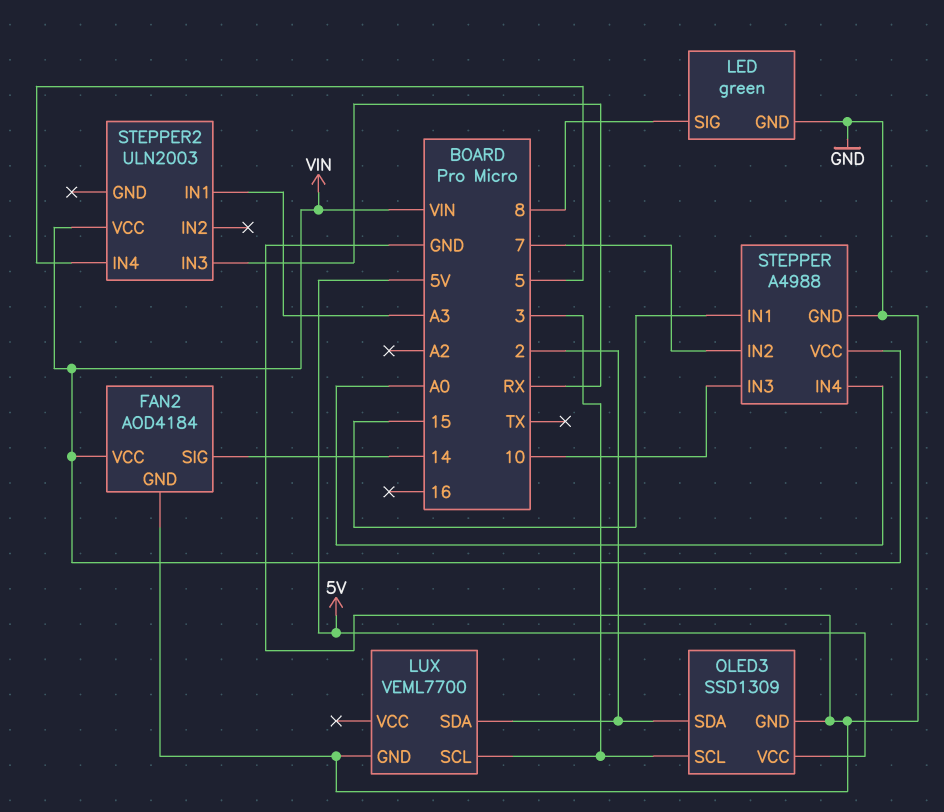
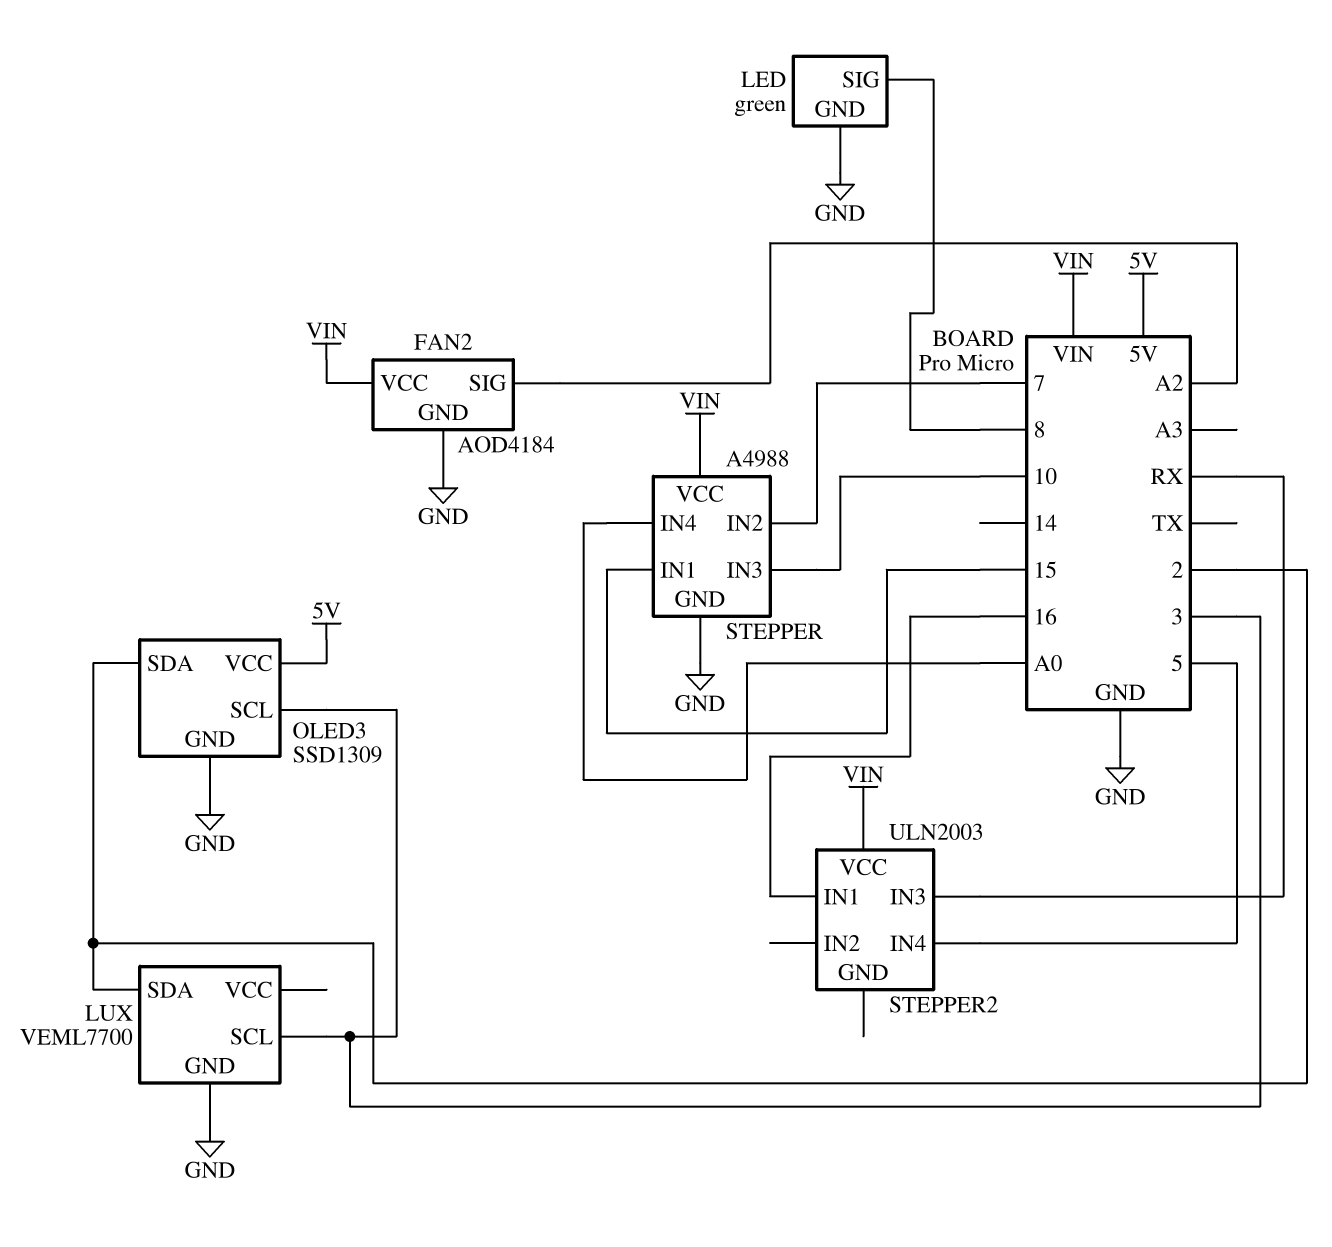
FAN2 pin SIG: 14 -> A2
STEPPER2 pin IN1: A3 -> 16

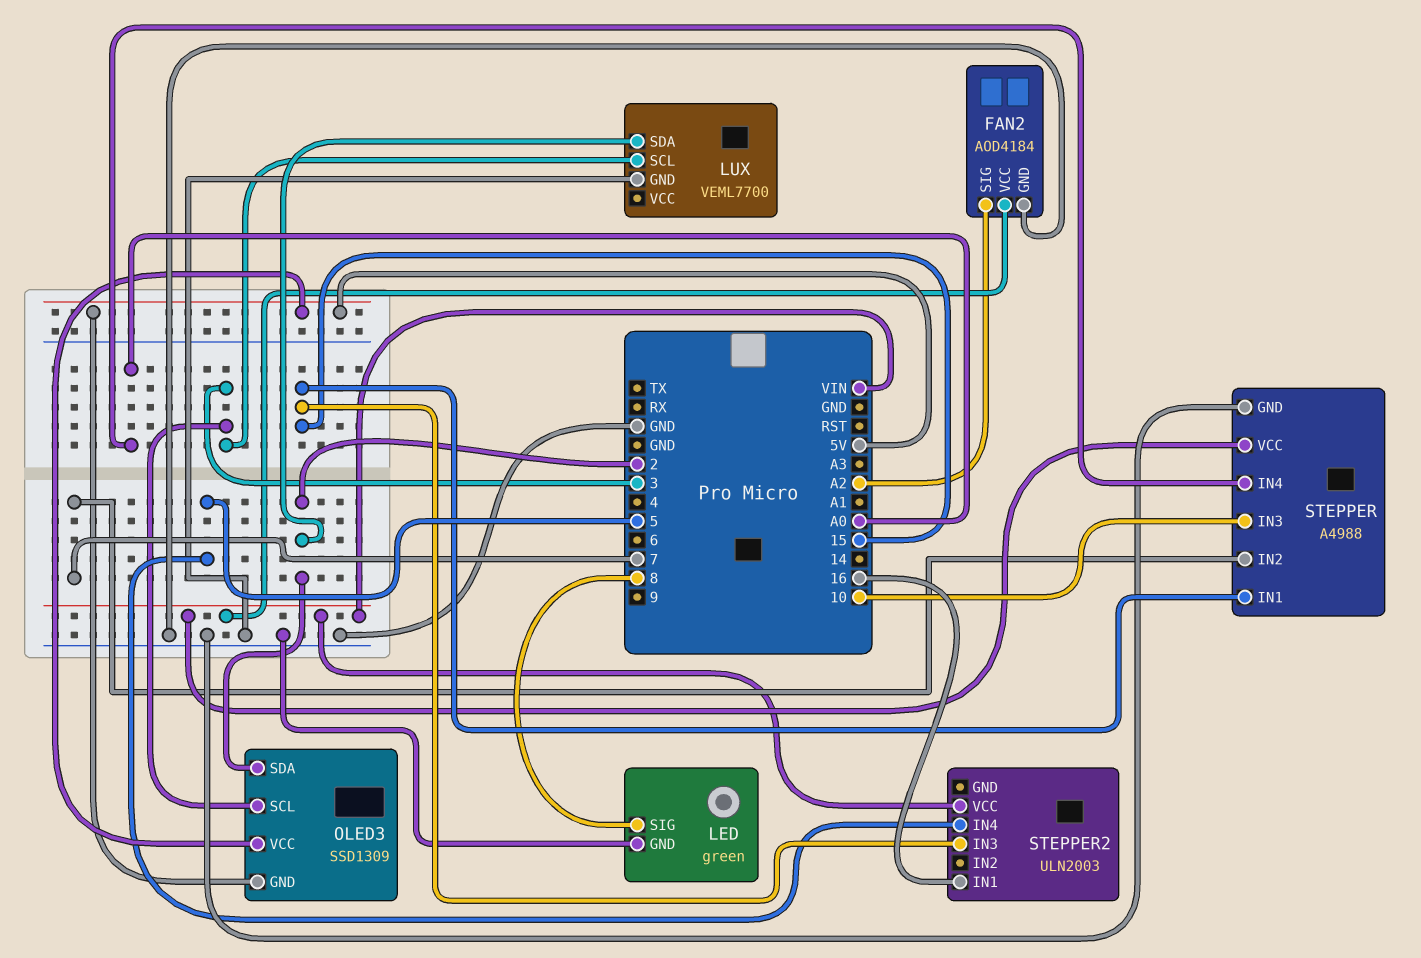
OLED3 pin GND: GND -> 5V
STEPPER2 pin IN3: RX -> 15

